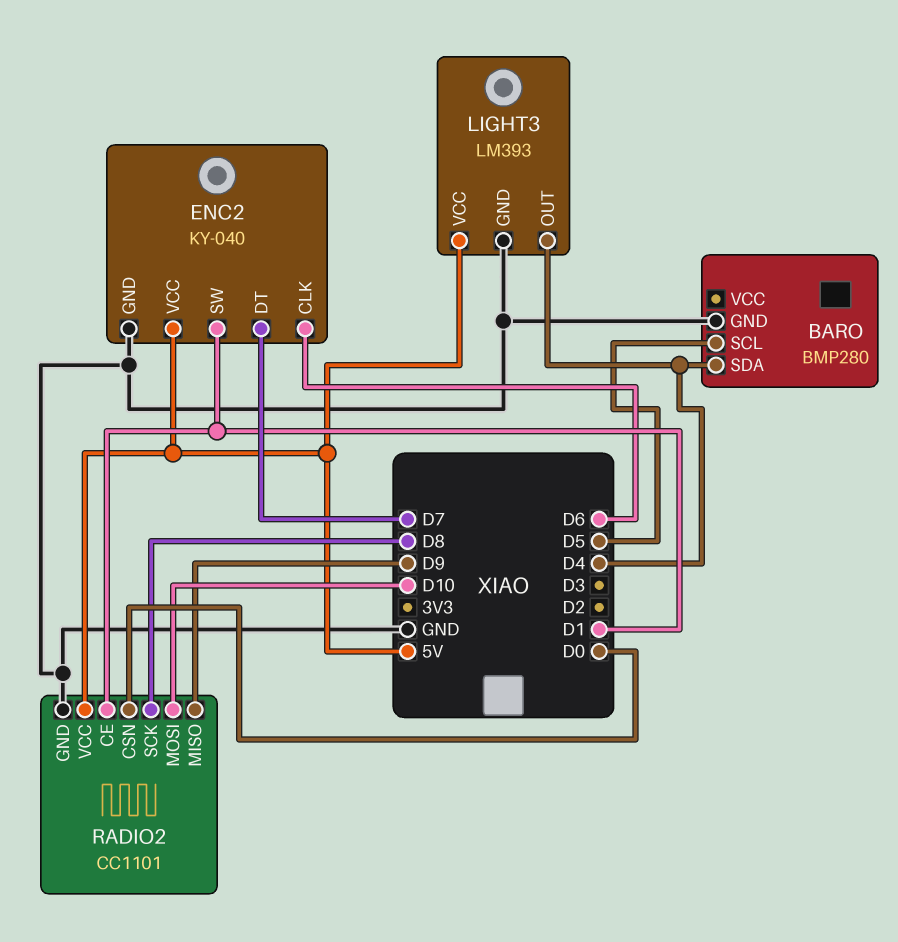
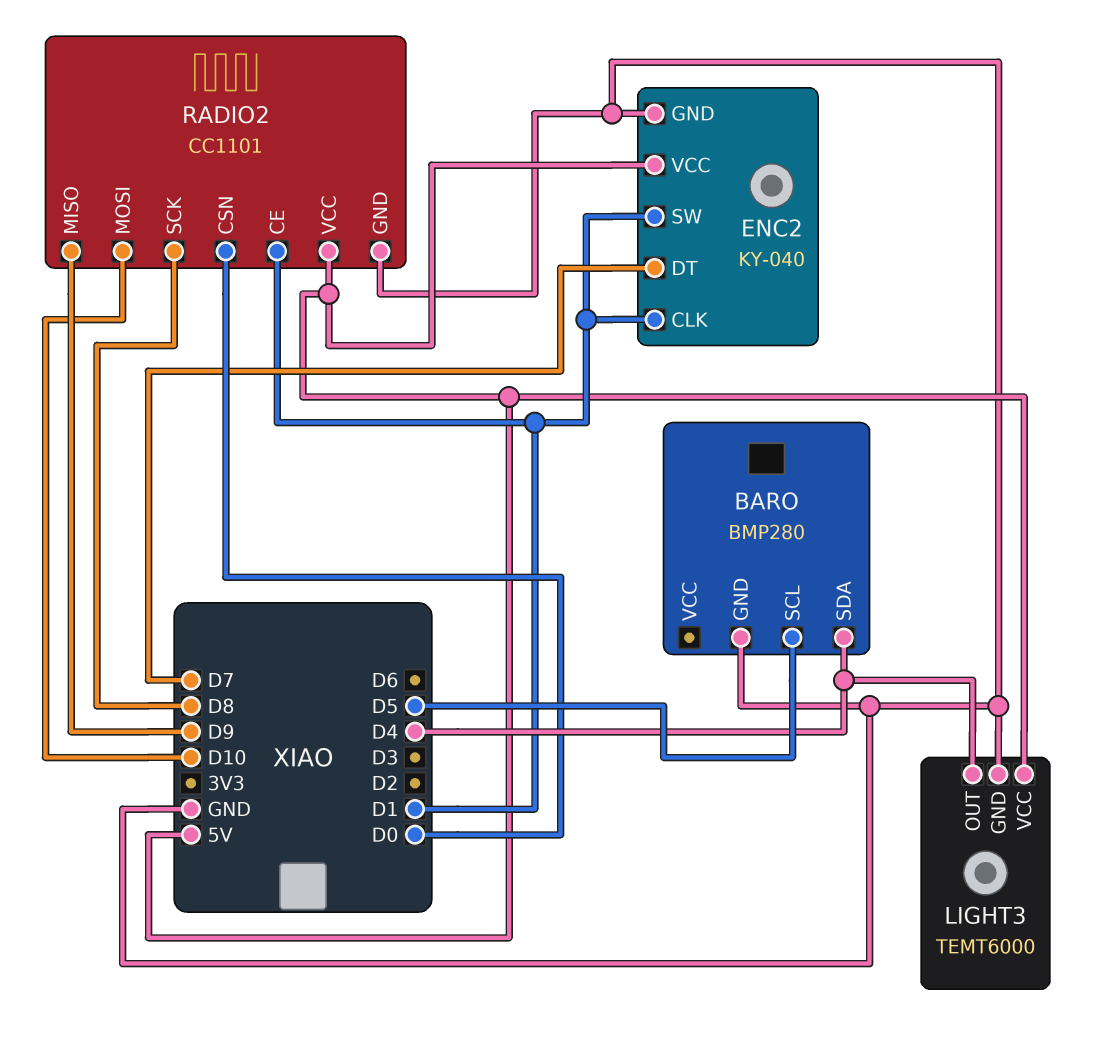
ENC2 pin CLK: D6 -> D1
LIGHT3: LM393 -> TEMT6000

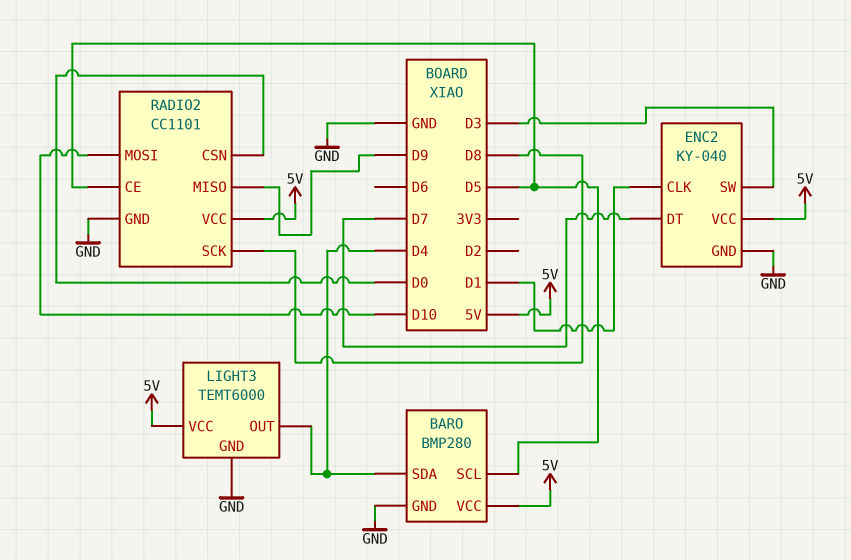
BARO pin VCC: none -> 5V
ENC2 pin SW: D1 -> D3
RADIO2 pin CE: D1 -> D5

